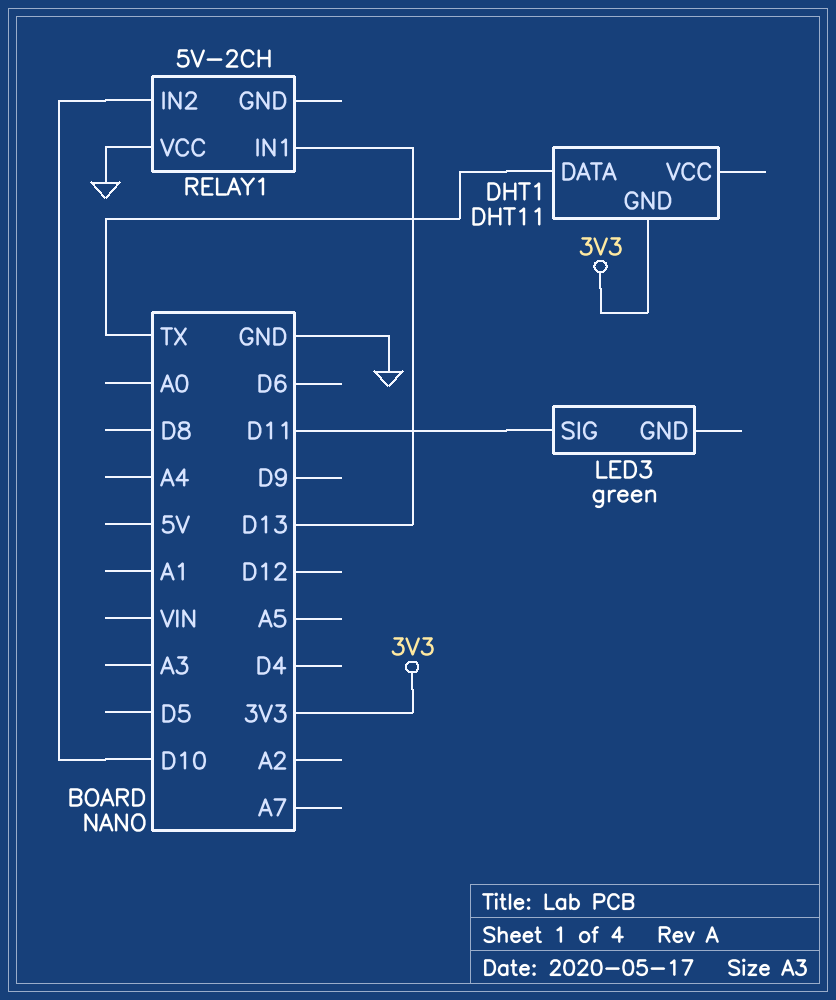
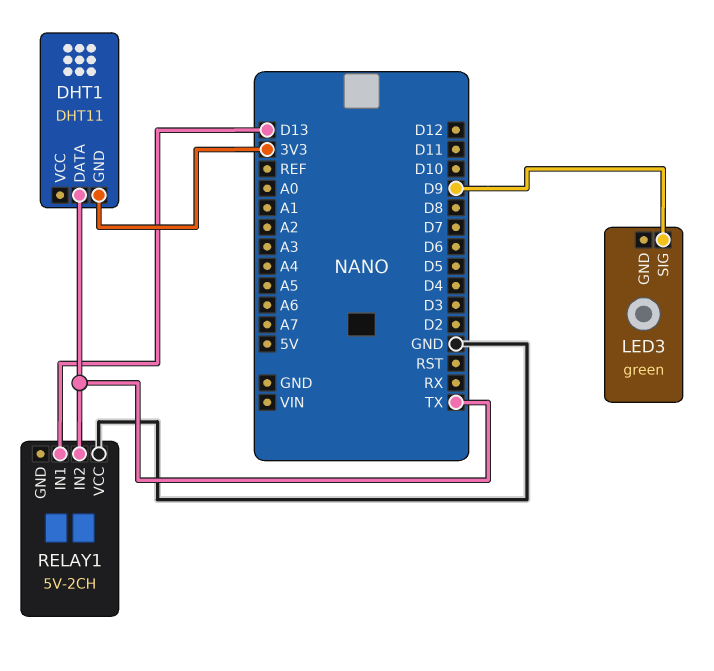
LED3 pin SIG: D11 -> D9
RELAY1 pin IN2: D10 -> TX

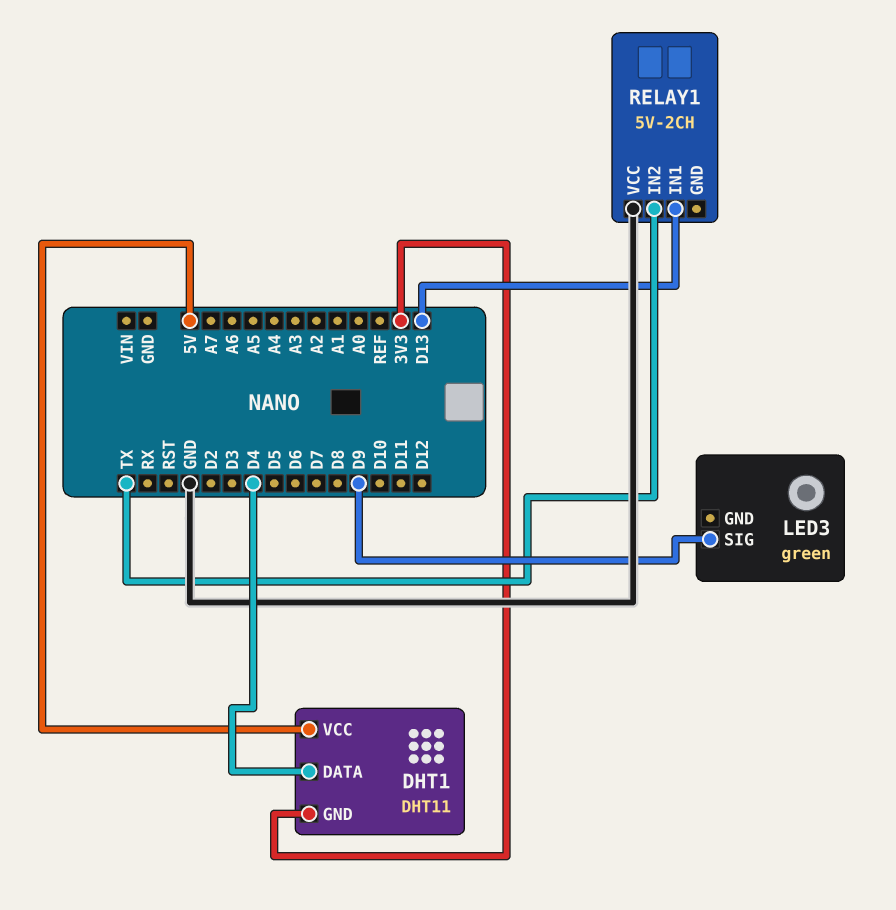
DHT1 pin DATA: TX -> D4
DHT1 pin VCC: none -> 5V

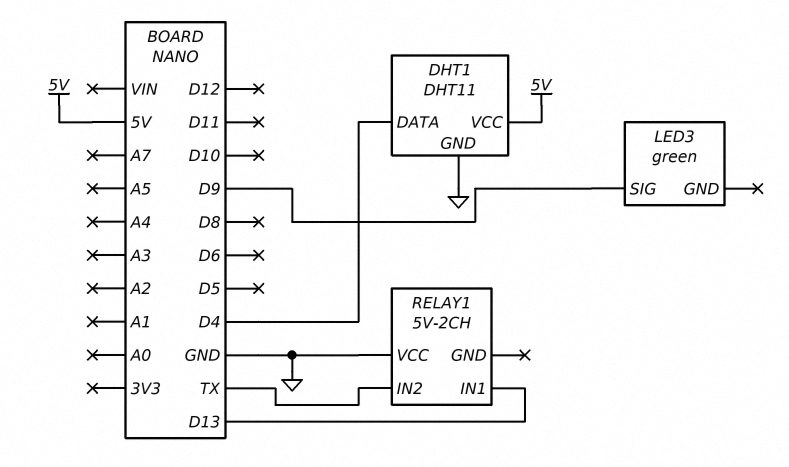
DHT1 pin GND: 3V3 -> GND

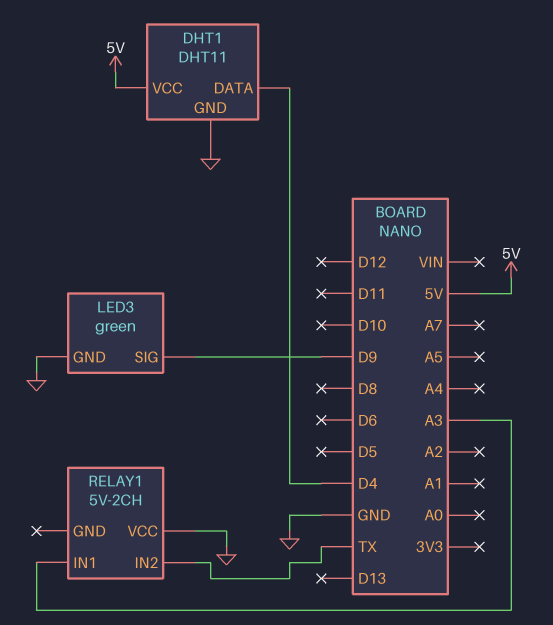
LED3 pin GND: none -> GND
RELAY1 pin IN1: D13 -> A3

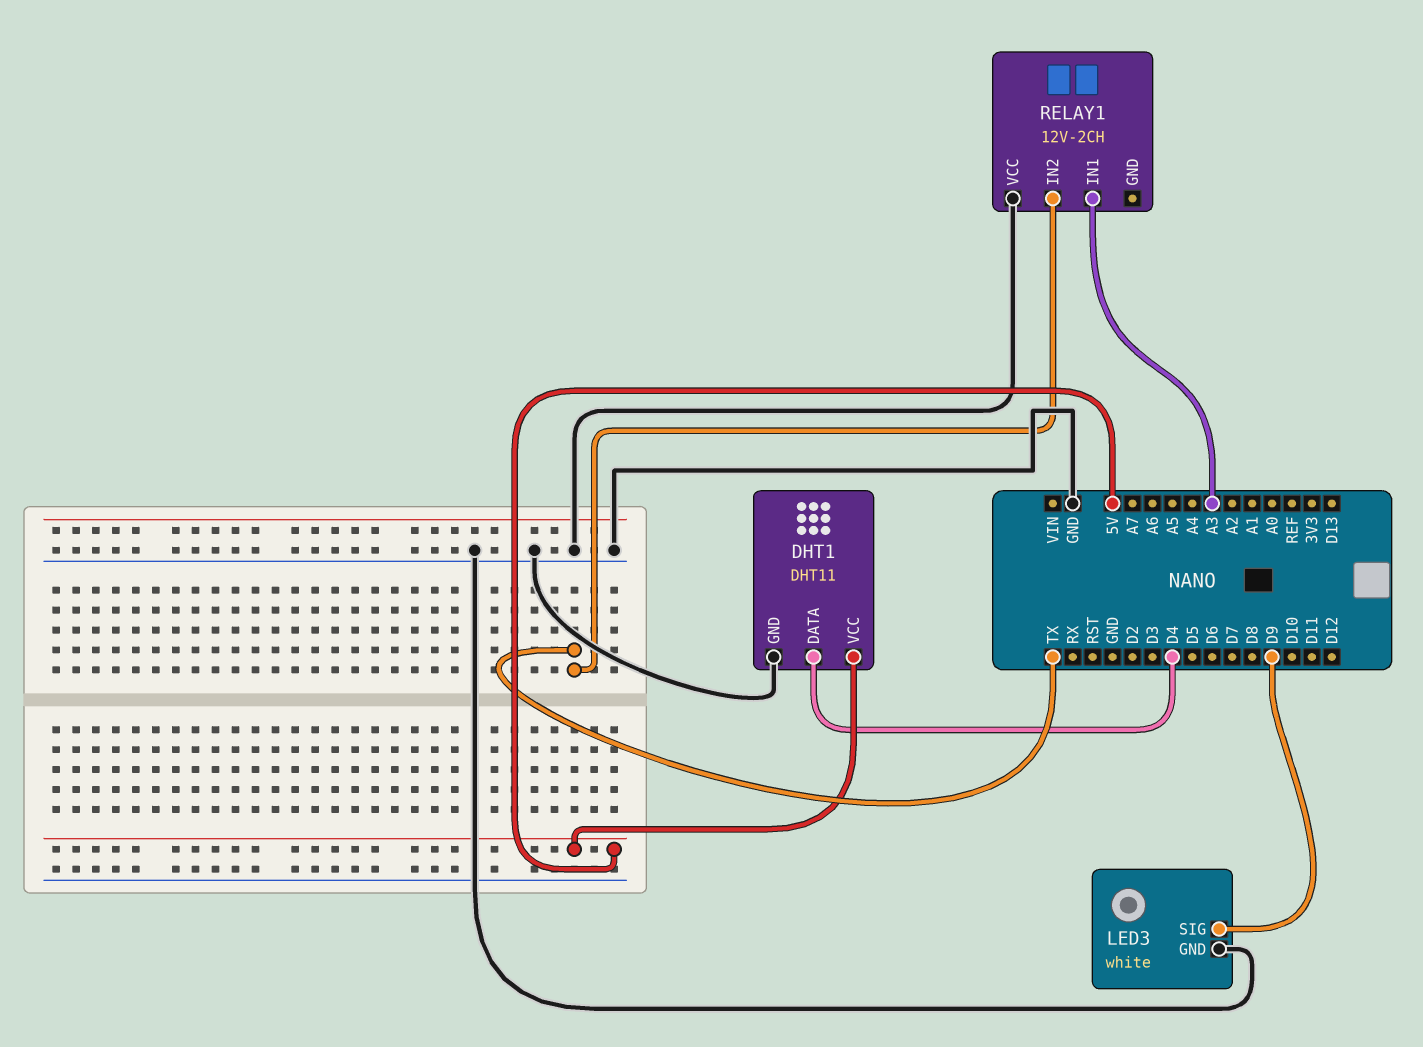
LED3: green -> white
RELAY1: 5V-2CH -> 12V-2CH

